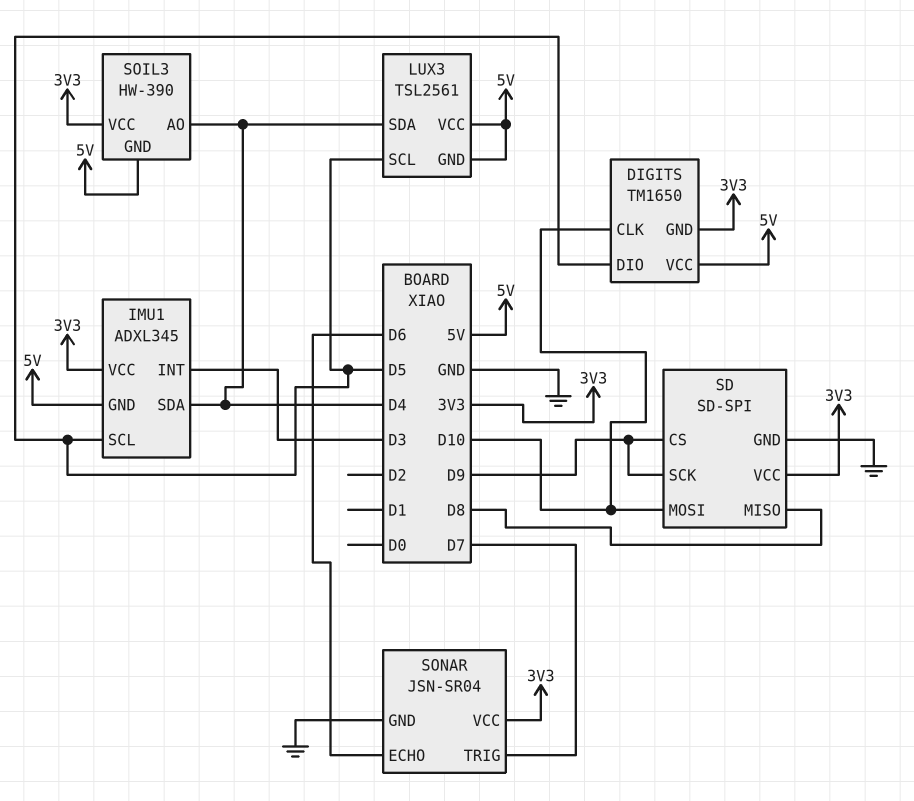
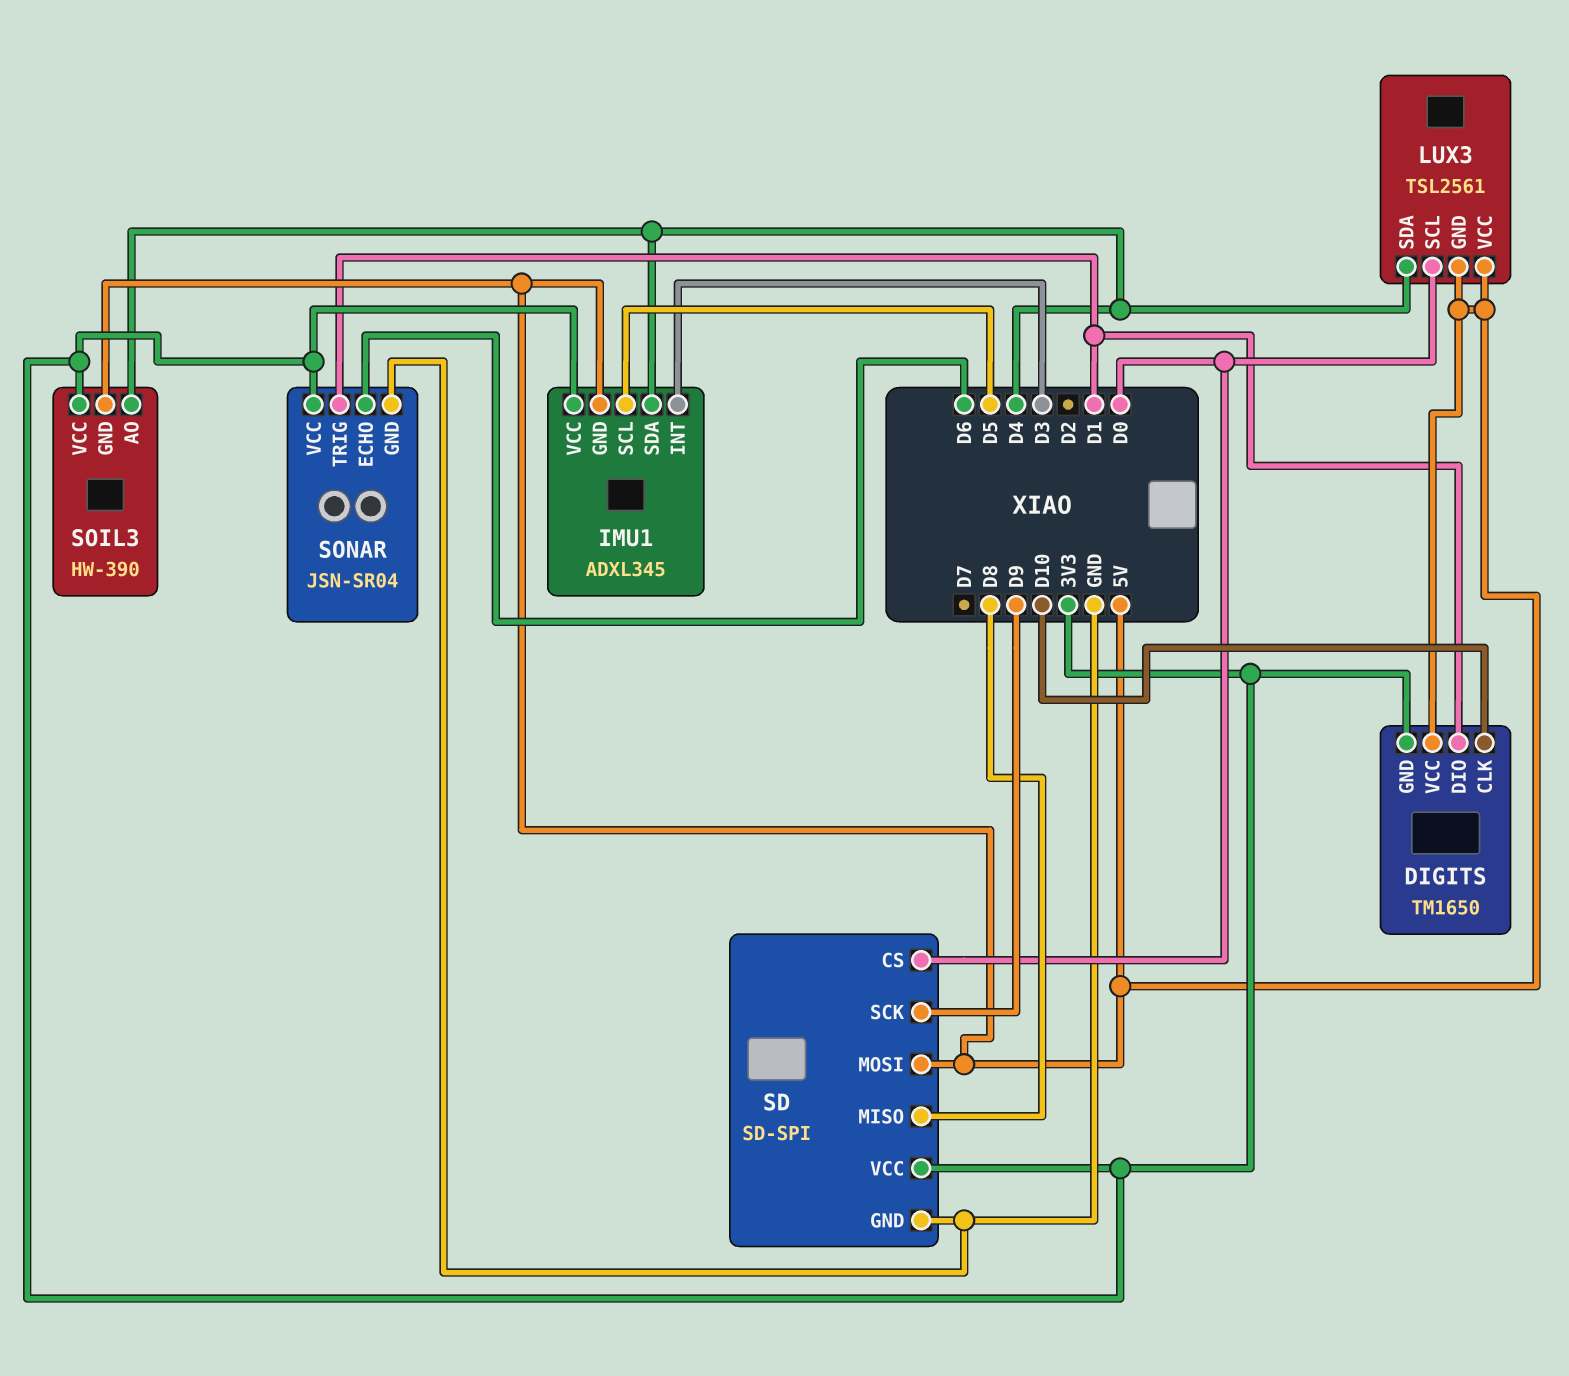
DIGITS pin DIO: D5 -> D1
LUX3 pin SCL: D5 -> D0
SD pin CS: D9 -> D0
SD pin MOSI: D10 -> 5V
SONAR pin TRIG: D7 -> D1

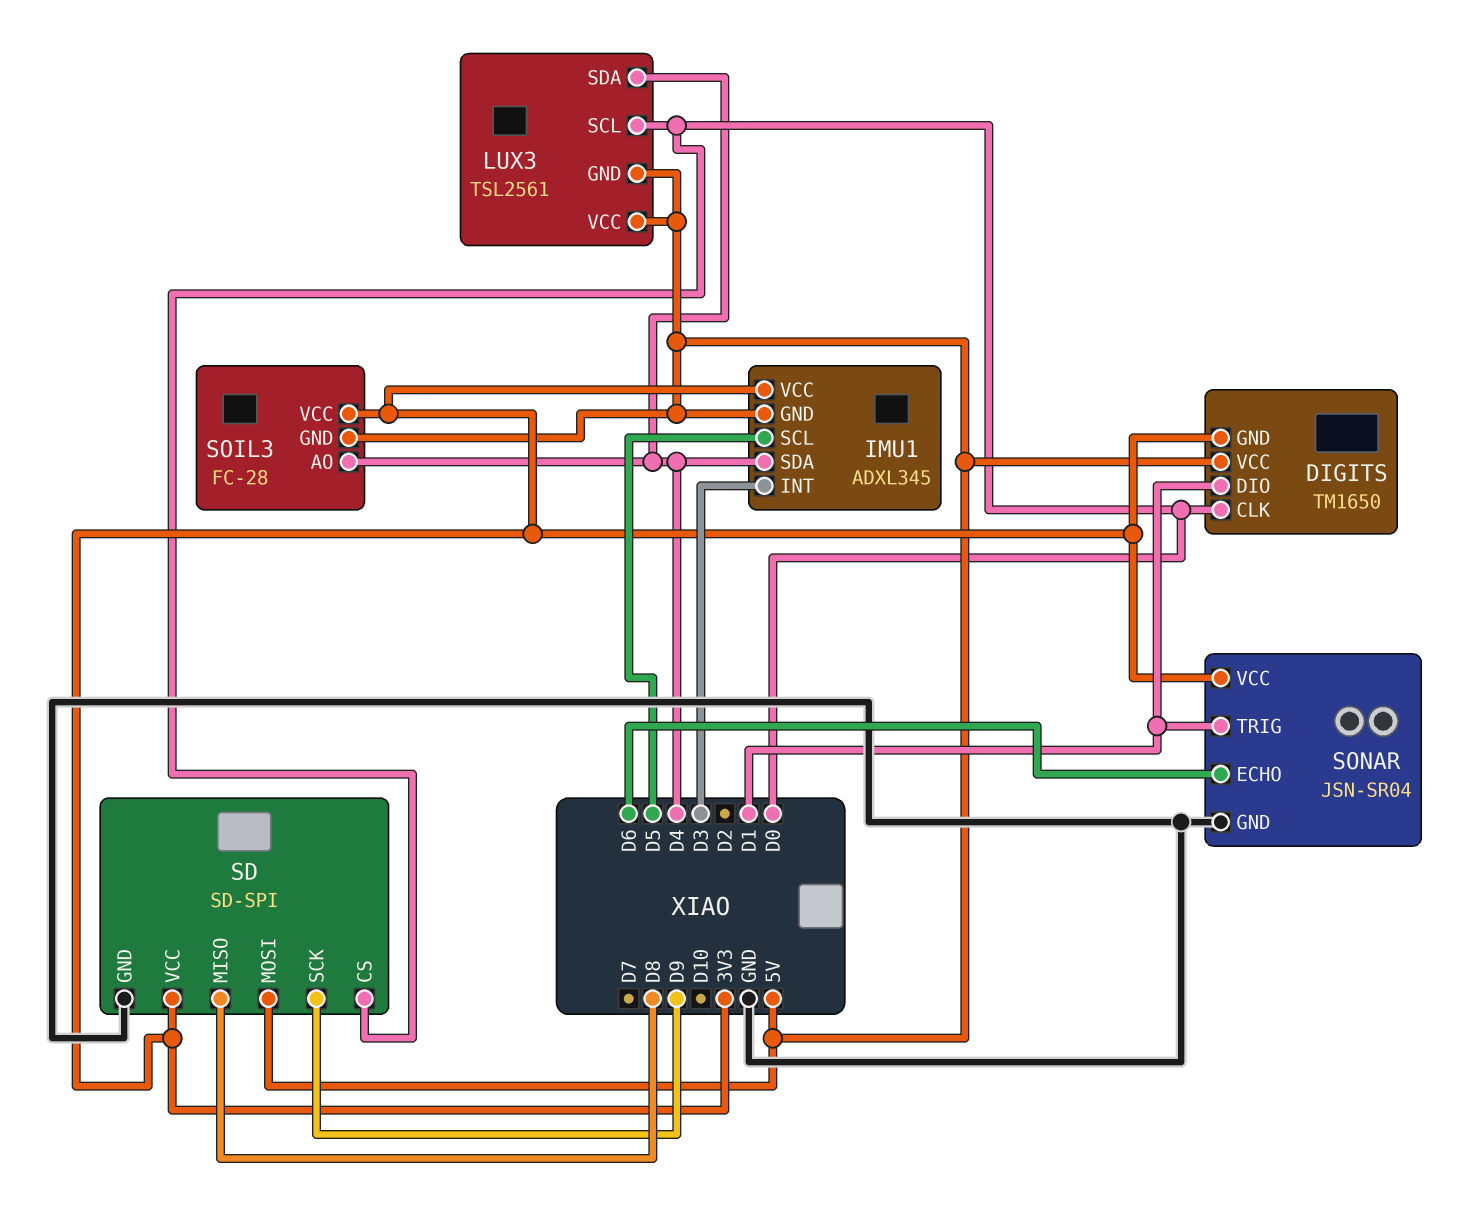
DIGITS pin CLK: D10 -> D0
SOIL3: HW-390 -> FC-28

